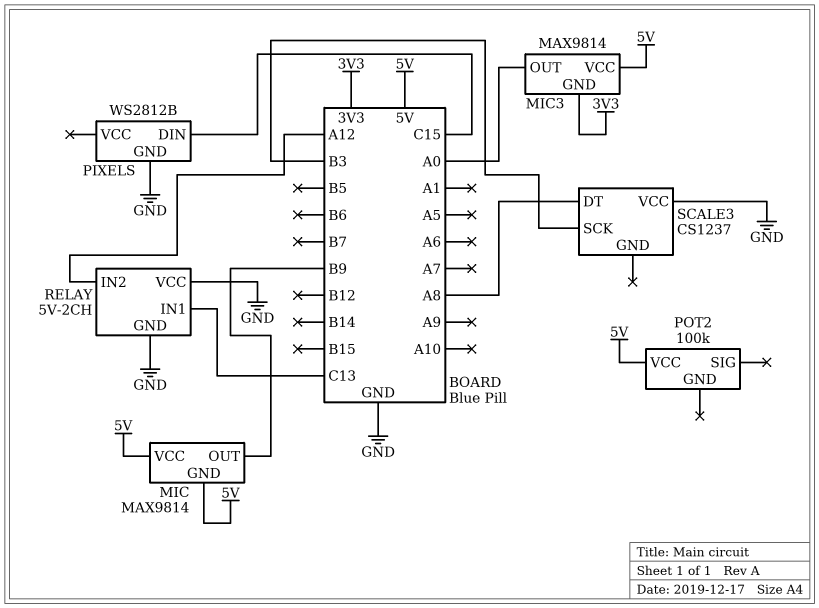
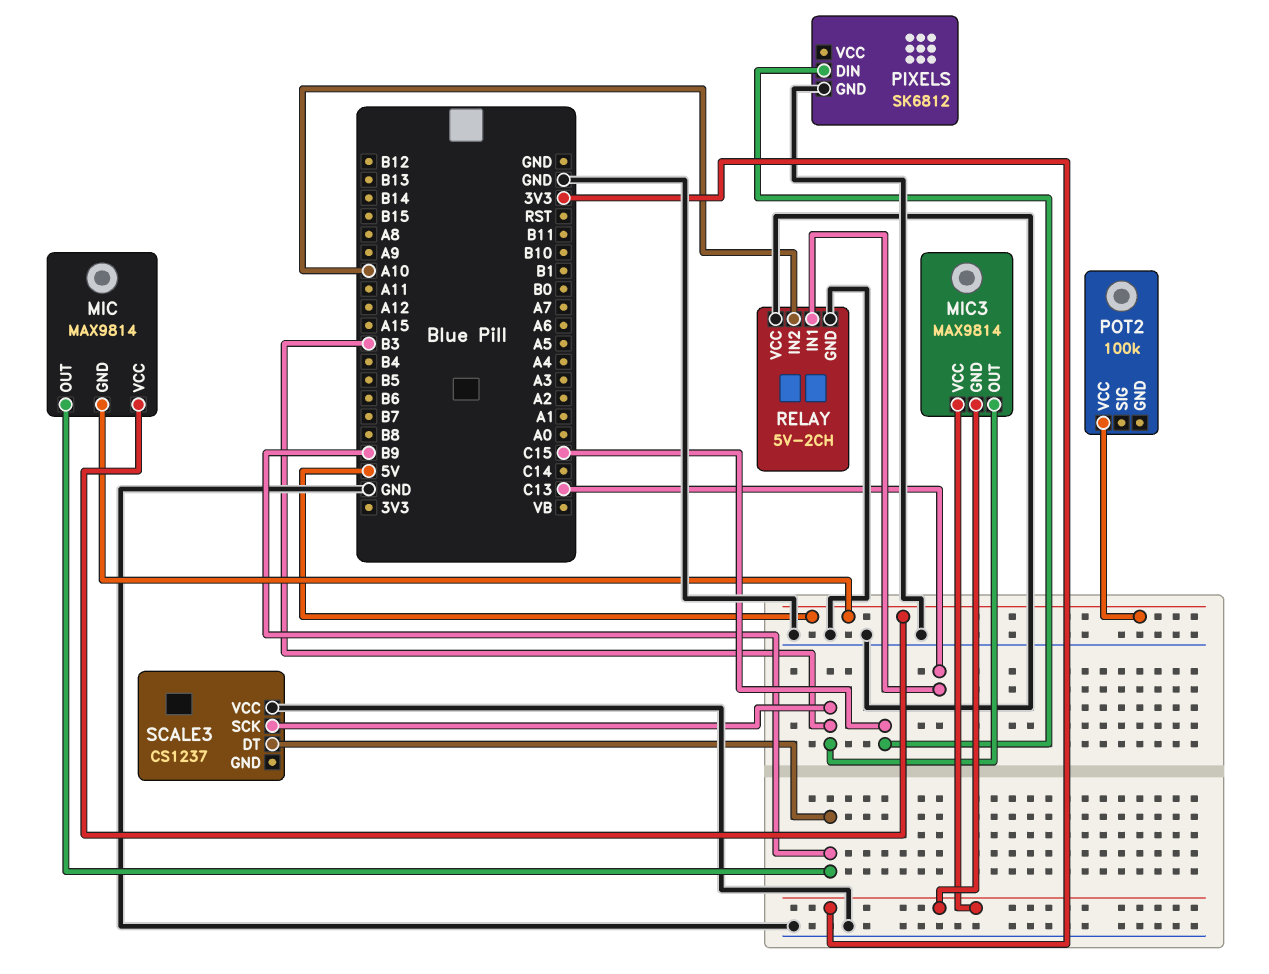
MIC3 pin OUT: A0 -> B3
MIC3 pin VCC: 5V -> 3V3
PIXELS: WS2812B -> SK6812
RELAY pin IN2: A12 -> A10
SCALE3 pin DT: A8 -> B9

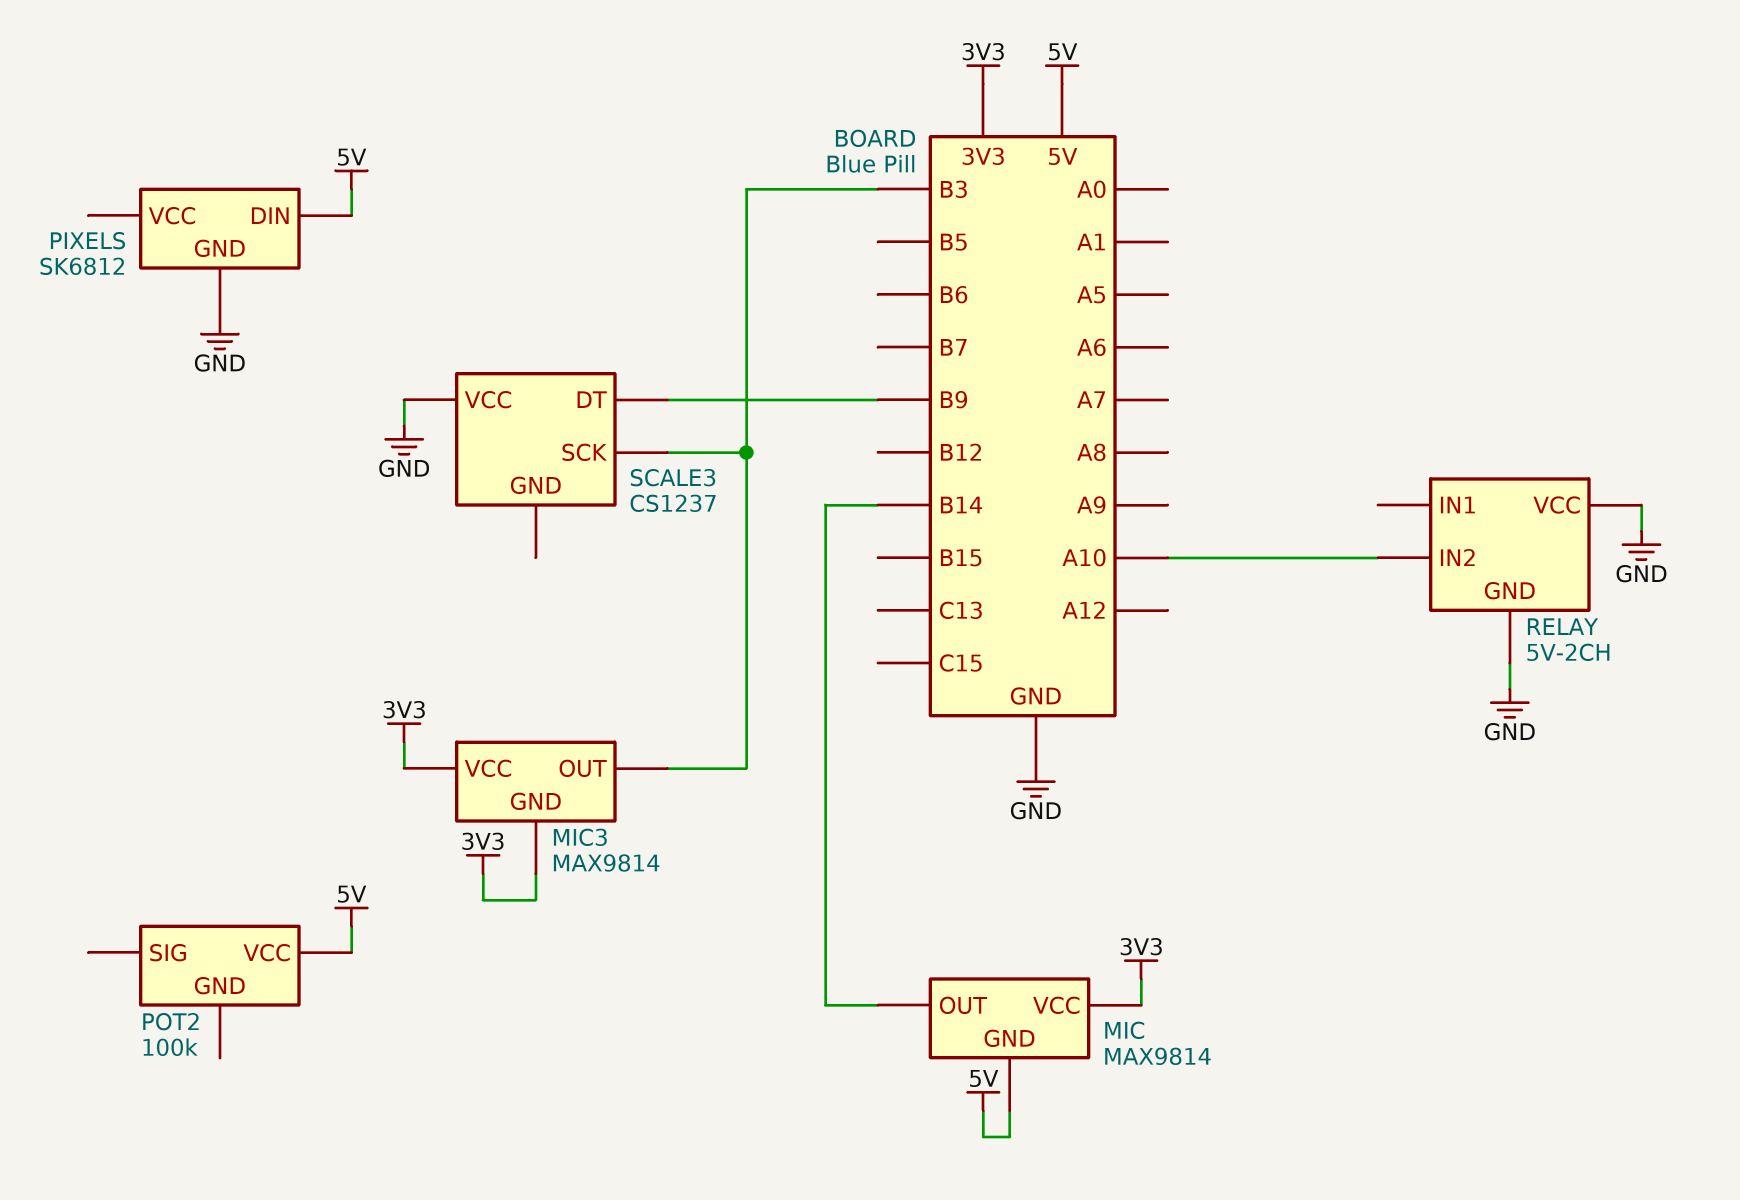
MIC pin OUT: B9 -> B14
MIC pin VCC: 5V -> 3V3
PIXELS pin DIN: C15 -> 5V
RELAY pin IN1: C13 -> none

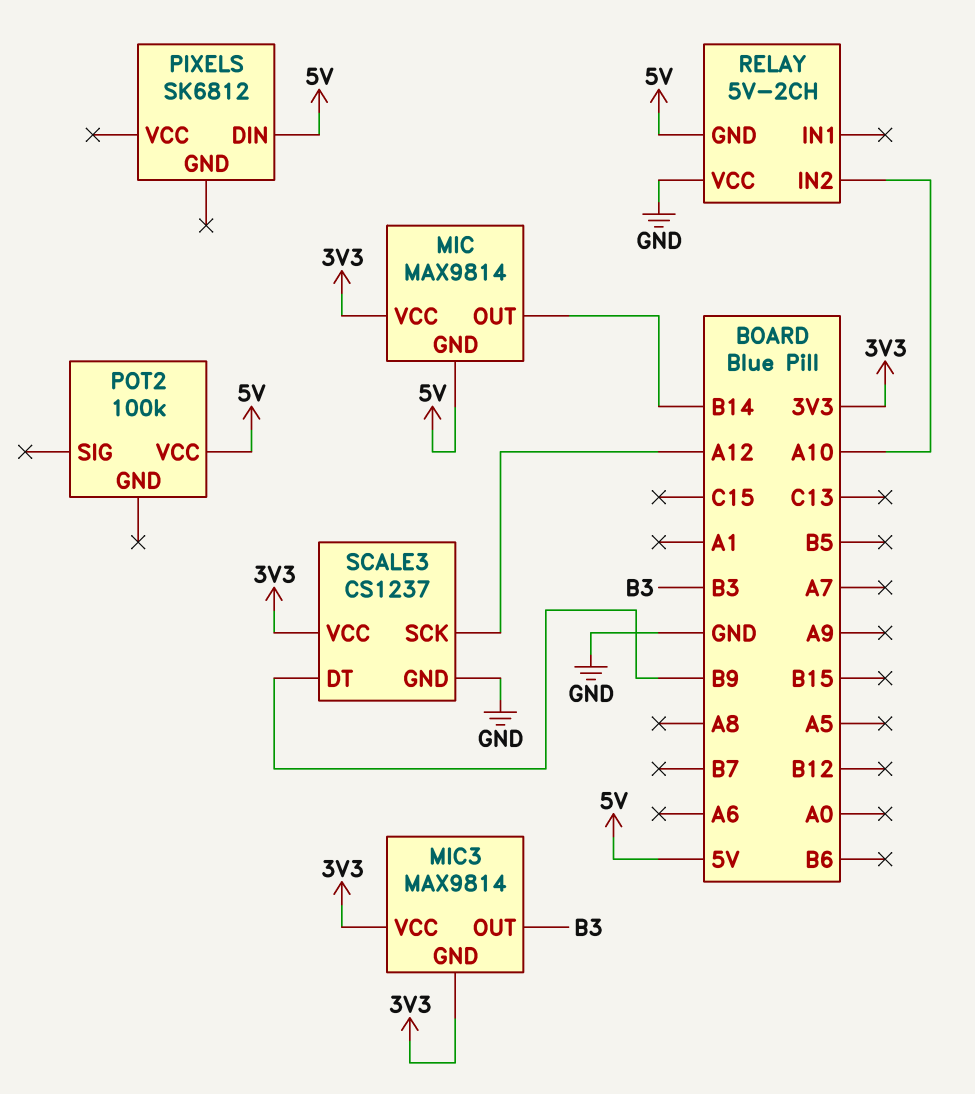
PIXELS pin GND: GND -> none
RELAY pin GND: GND -> 5V
SCALE3 pin GND: none -> GND
SCALE3 pin SCK: B3 -> A12
SCALE3 pin VCC: GND -> 3V3

